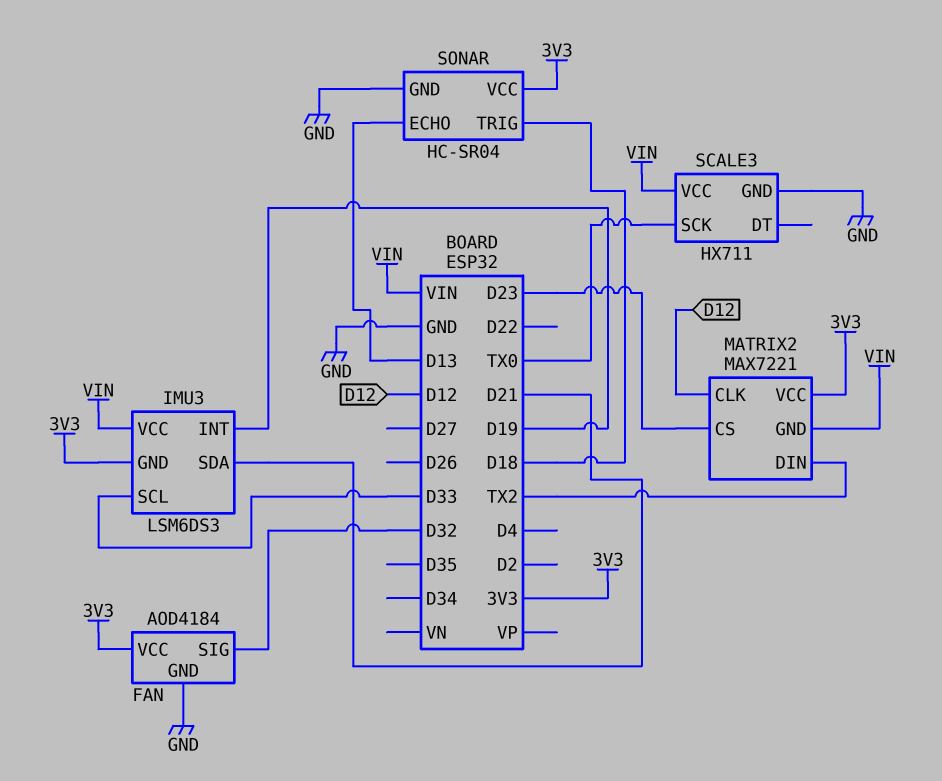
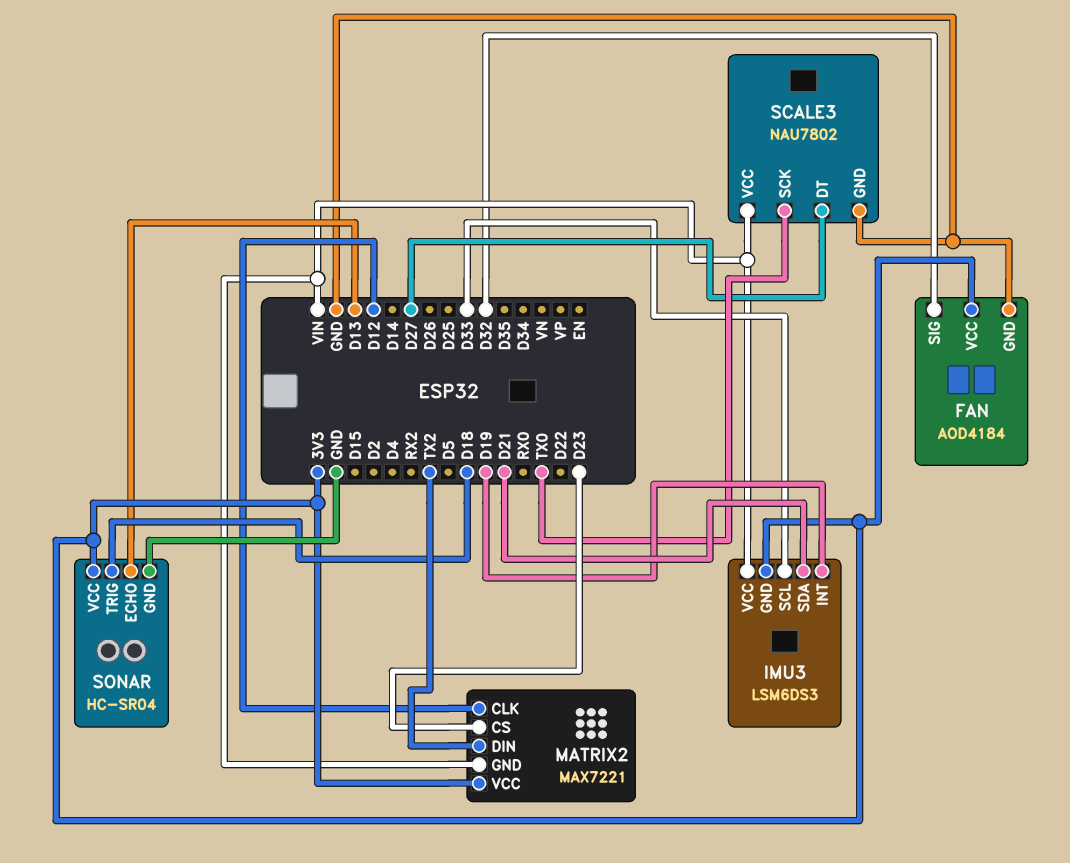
SCALE3: HX711 -> NAU7802
SCALE3 pin DT: none -> D27

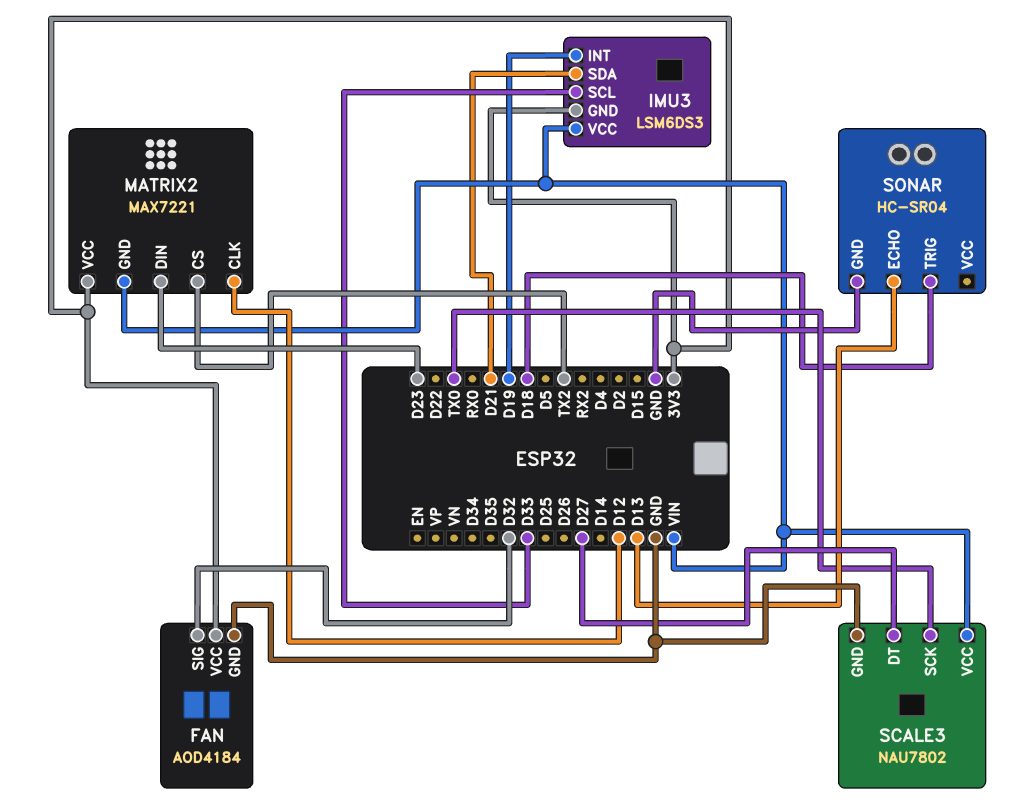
MATRIX2 pin CS: D23 -> TX2
MATRIX2 pin DIN: TX2 -> D23
SONAR pin VCC: 3V3 -> none

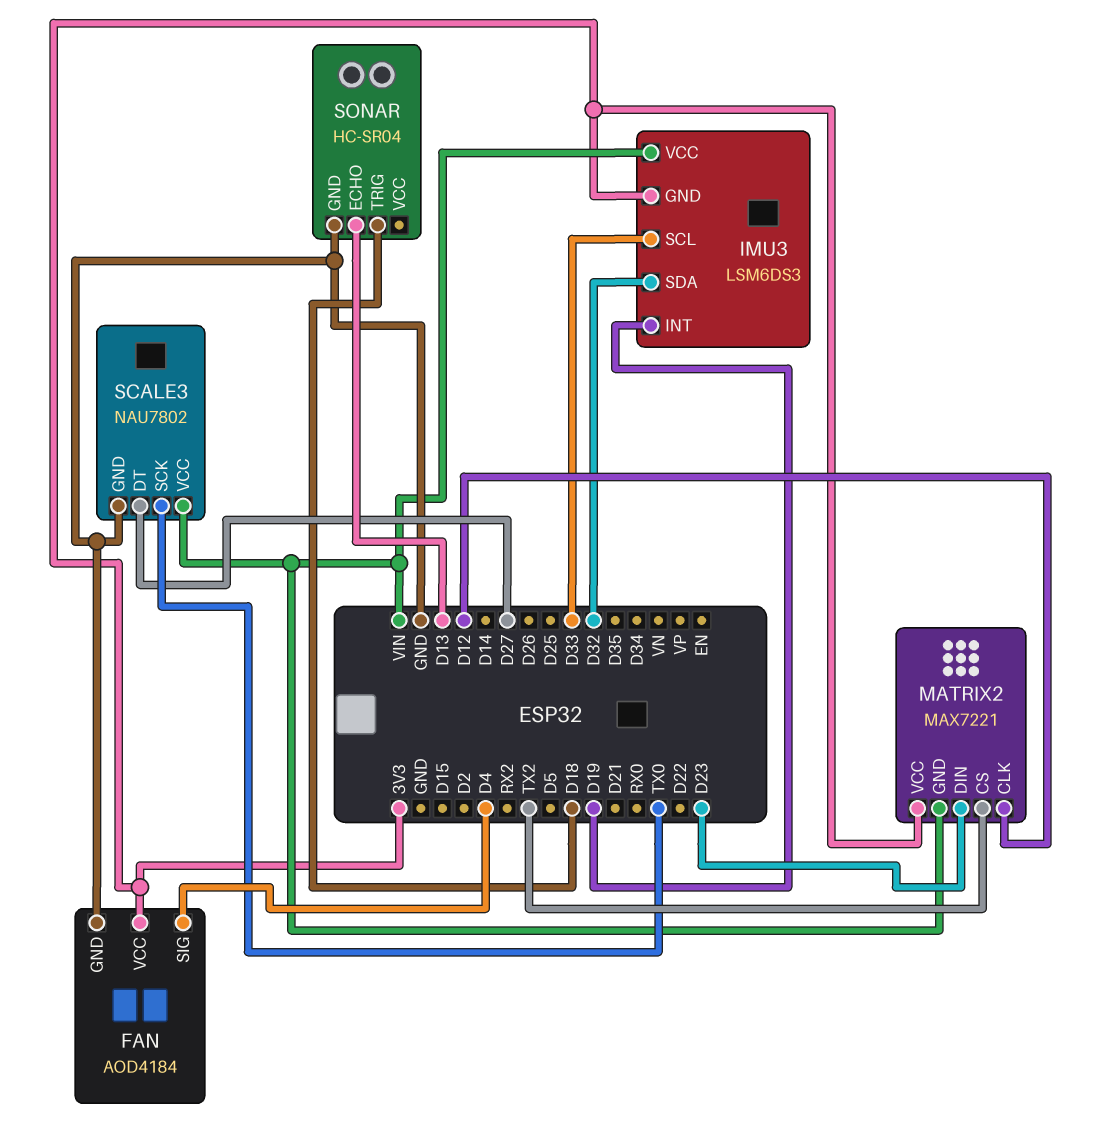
FAN pin SIG: D32 -> D4
IMU3 pin SDA: D21 -> D32

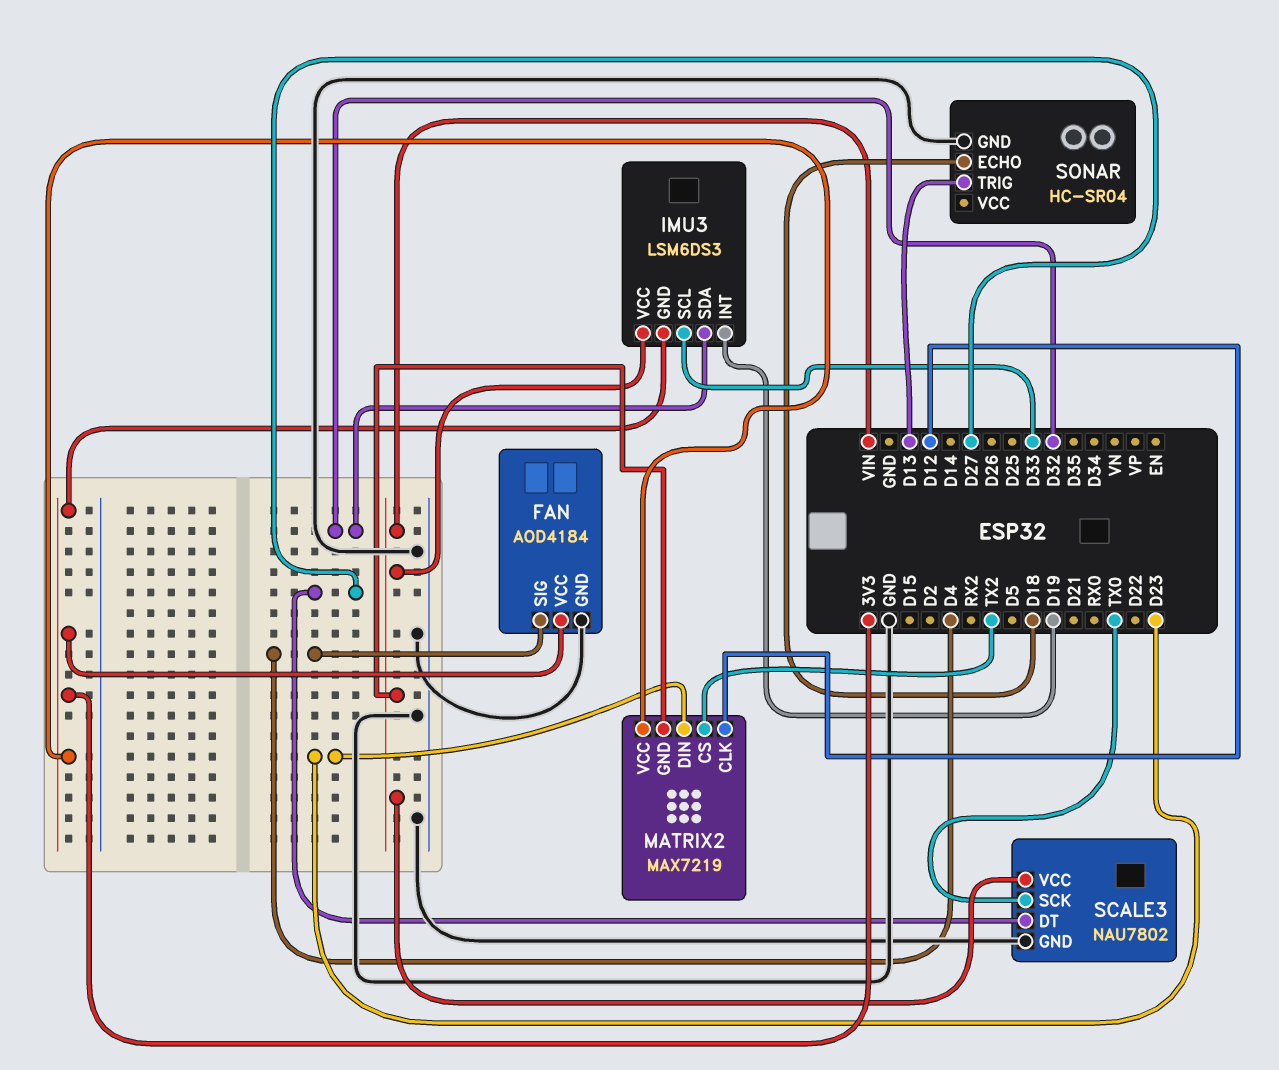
MATRIX2: MAX7221 -> MAX7219
SONAR pin ECHO: D13 -> D18
SONAR pin TRIG: D18 -> D13

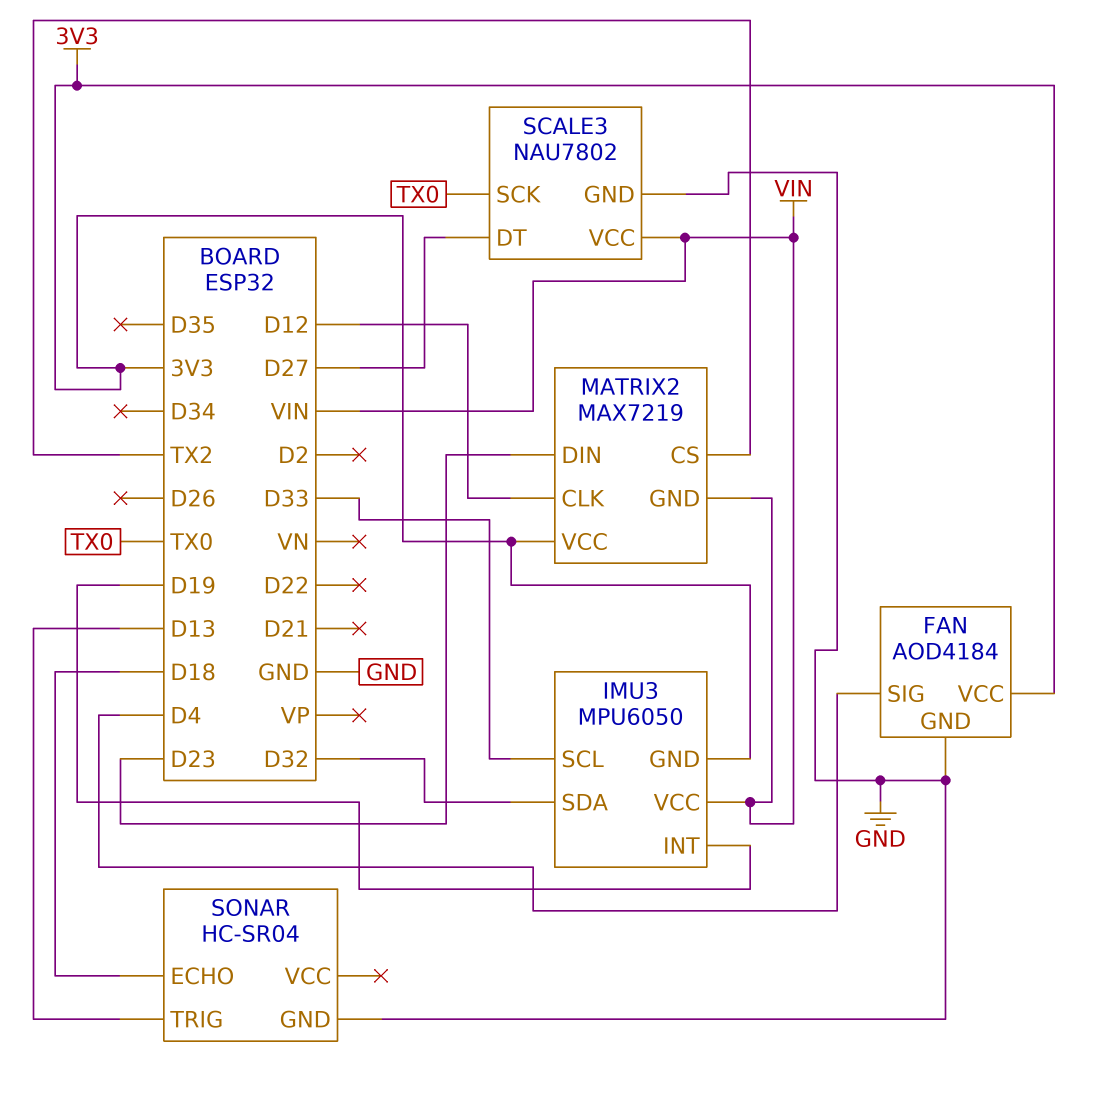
IMU3: LSM6DS3 -> MPU6050

